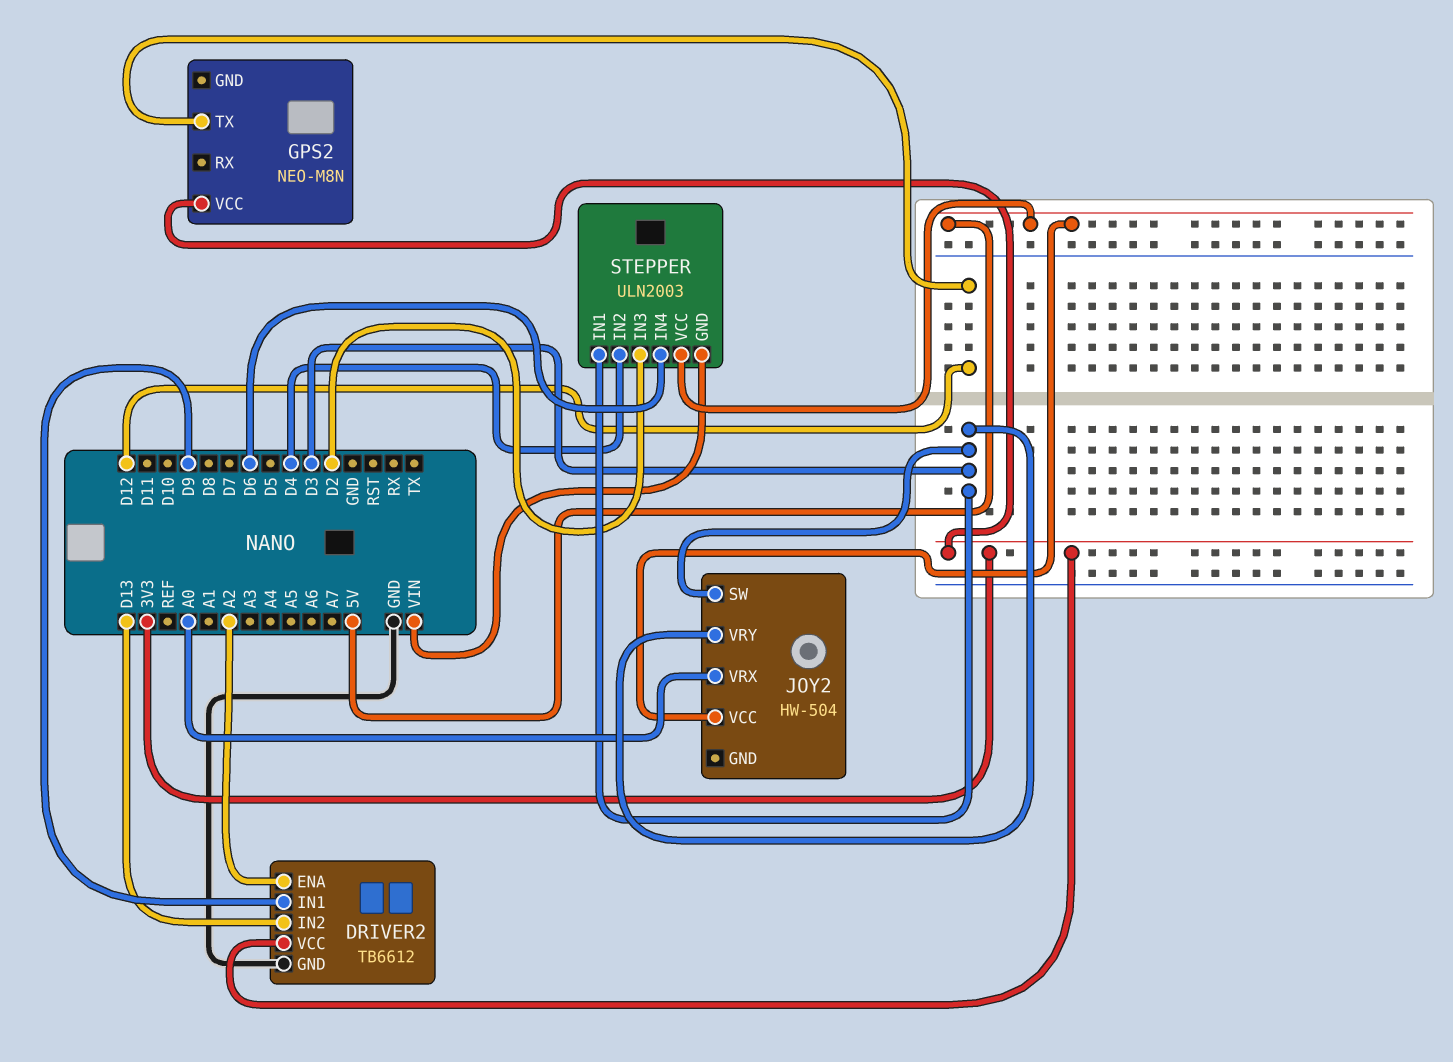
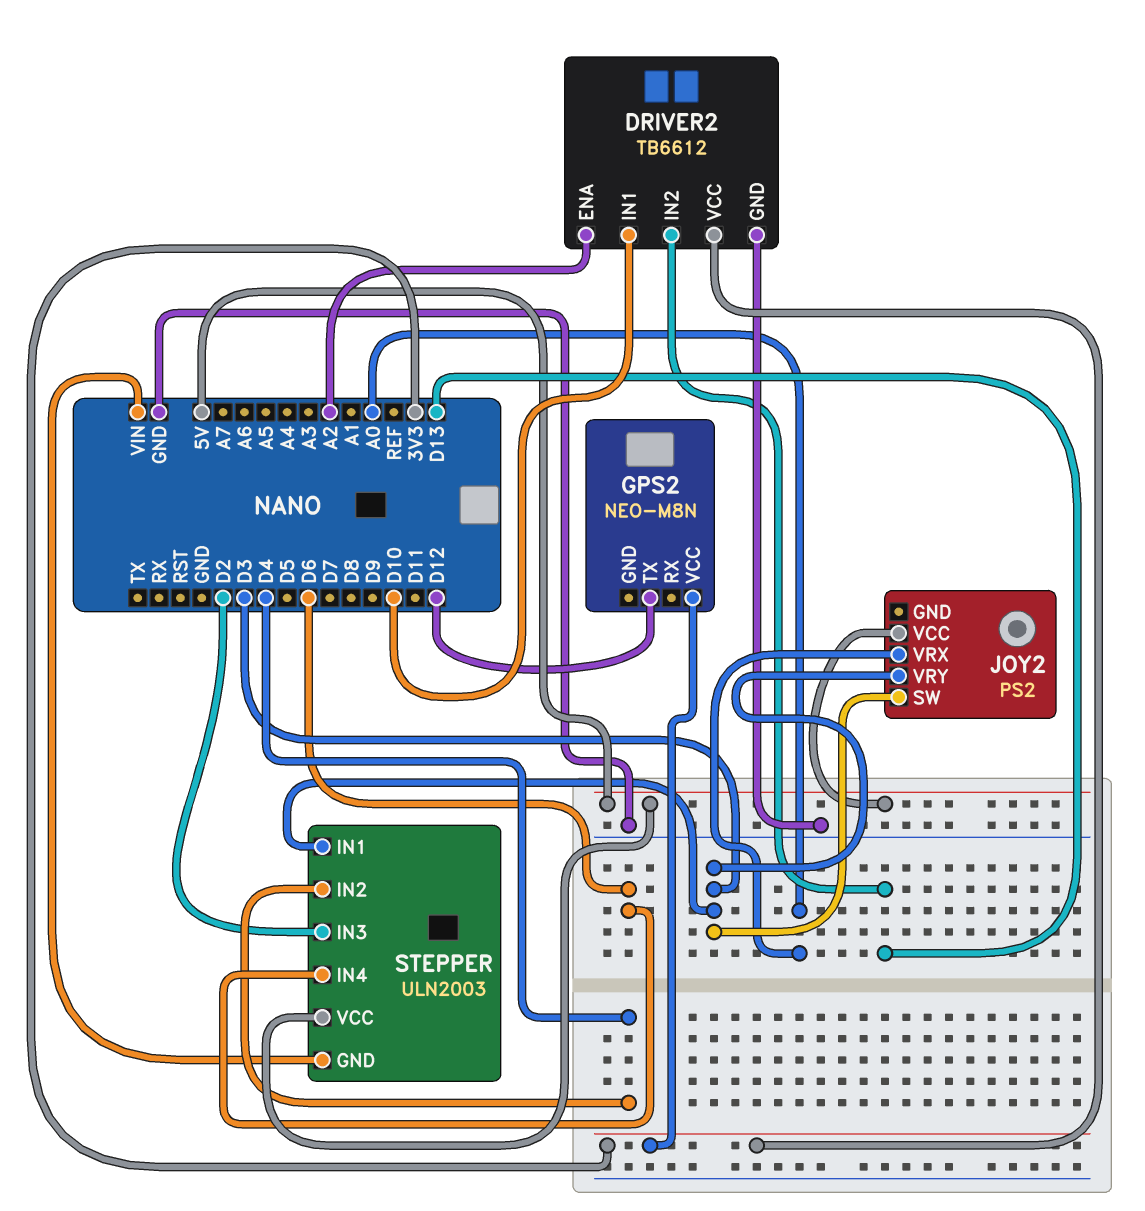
DRIVER2 pin IN1: D9 -> D10
JOY2: HW-504 -> PS2

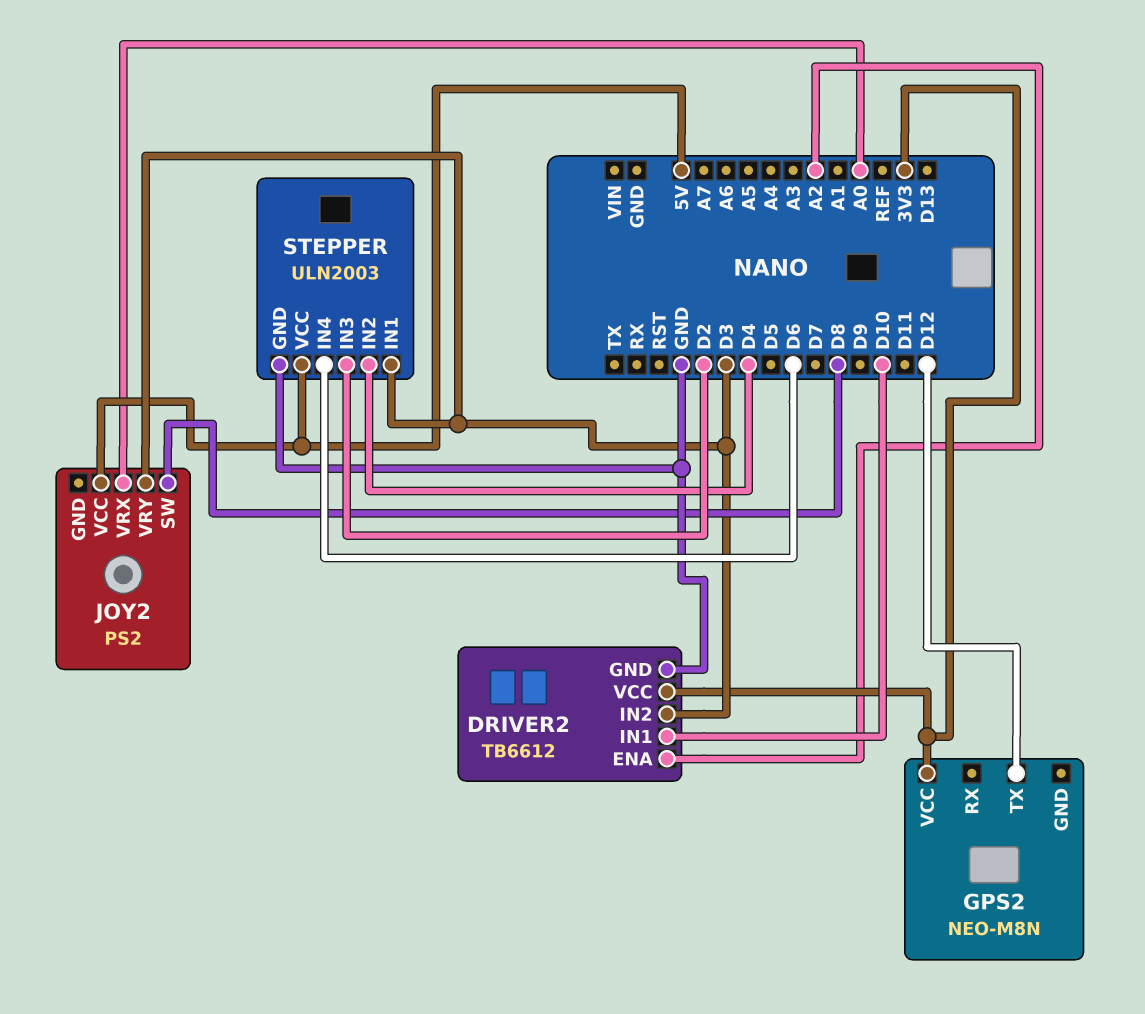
DRIVER2 pin IN2: D13 -> D3
JOY2 pin SW: D3 -> D8
STEPPER pin GND: VIN -> GND

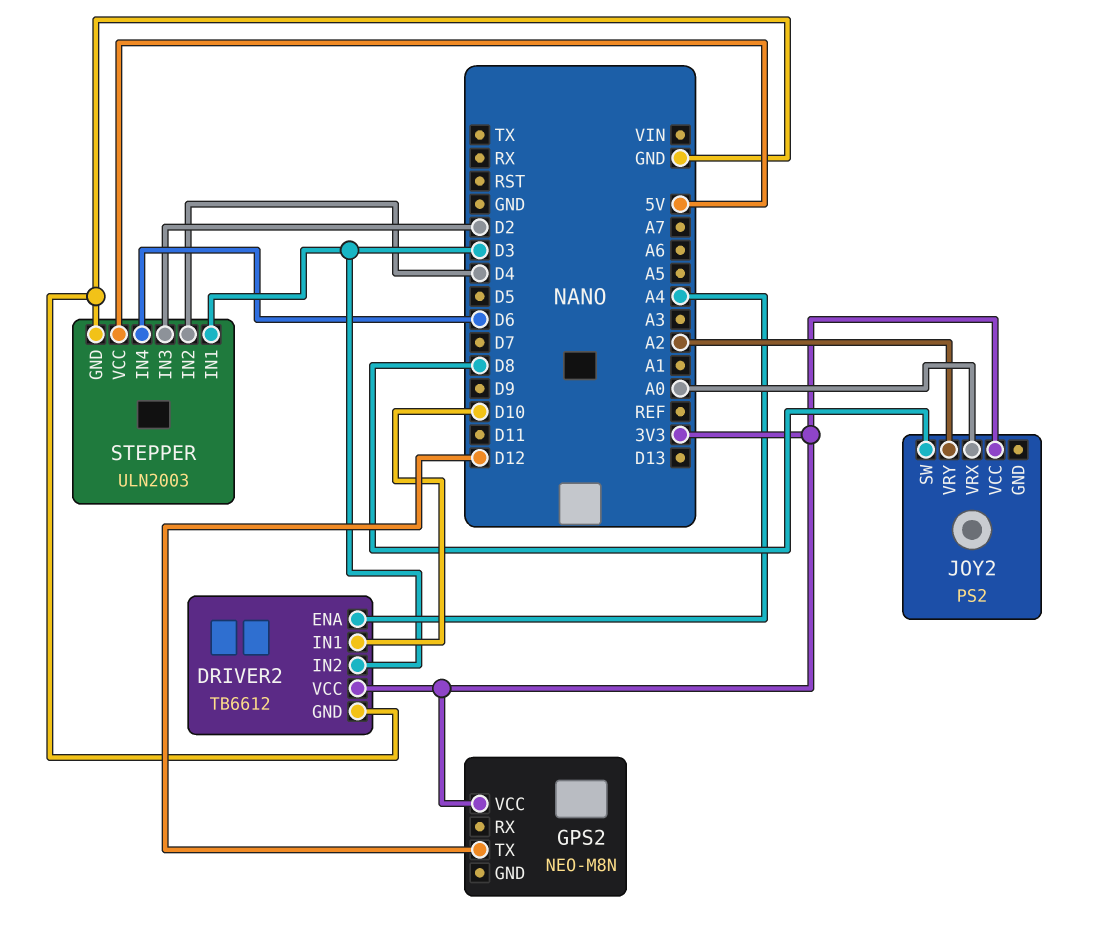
DRIVER2 pin ENA: A2 -> A4
JOY2 pin VCC: 5V -> 3V3
JOY2 pin VRY: D3 -> A2

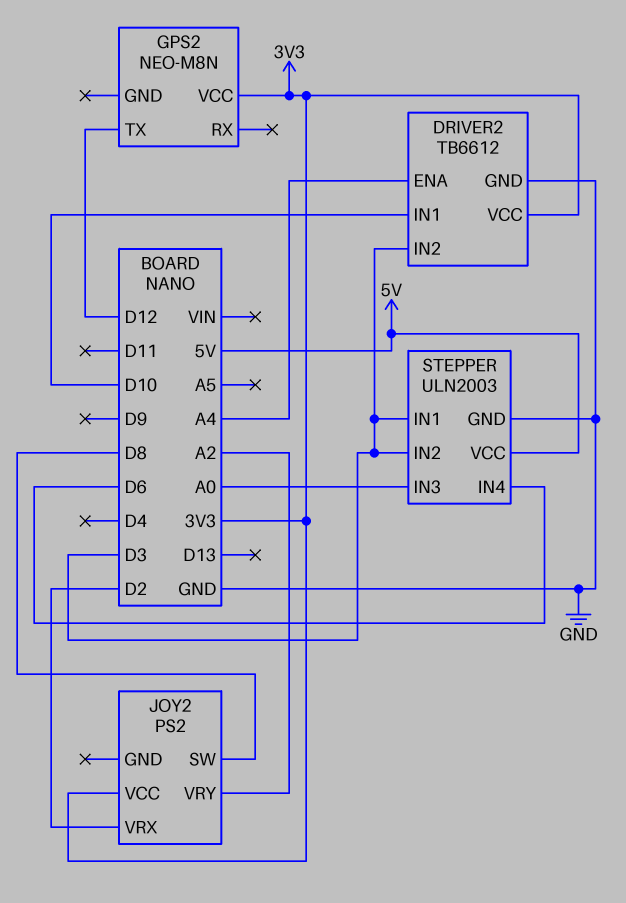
JOY2 pin VRX: A0 -> D2
STEPPER pin IN2: D4 -> D3
STEPPER pin IN3: D2 -> A0

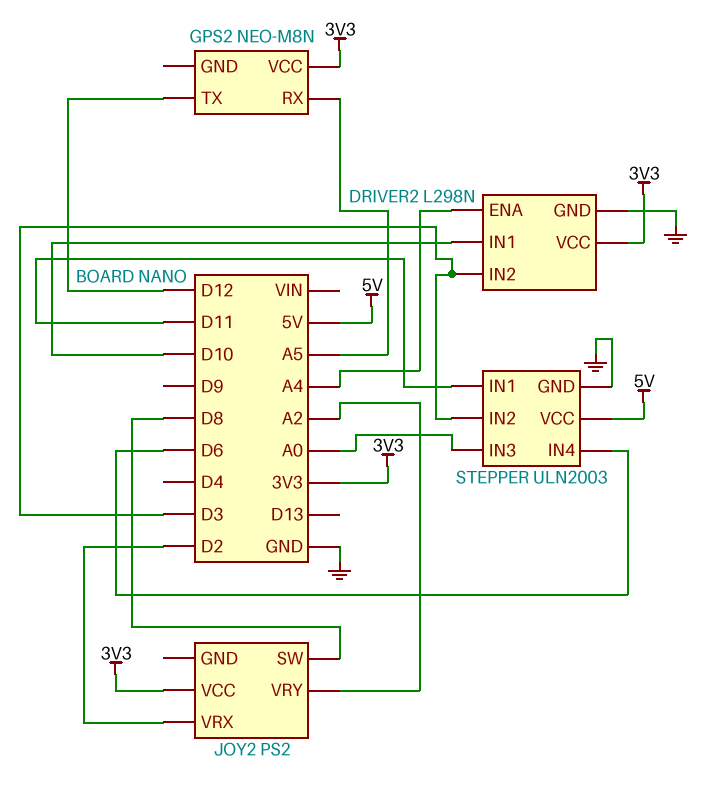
DRIVER2: TB6612 -> L298N
GPS2 pin RX: none -> A5
STEPPER pin IN1: D3 -> D11

